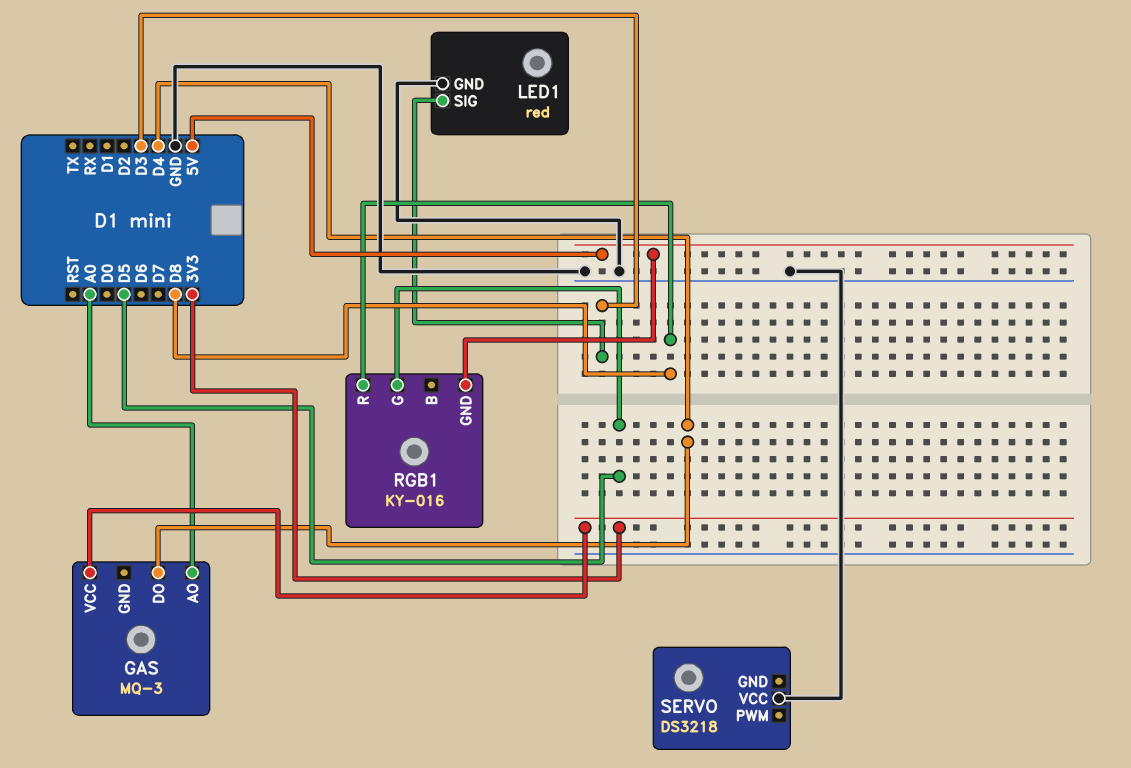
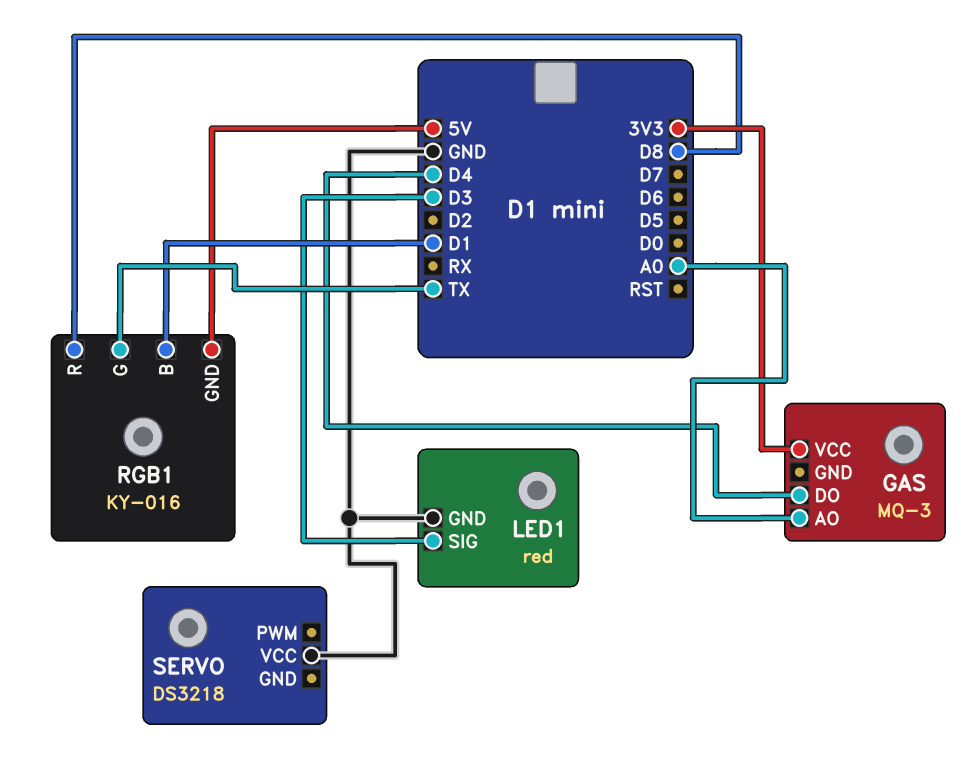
RGB1 pin B: none -> D1
RGB1 pin G: D5 -> TX

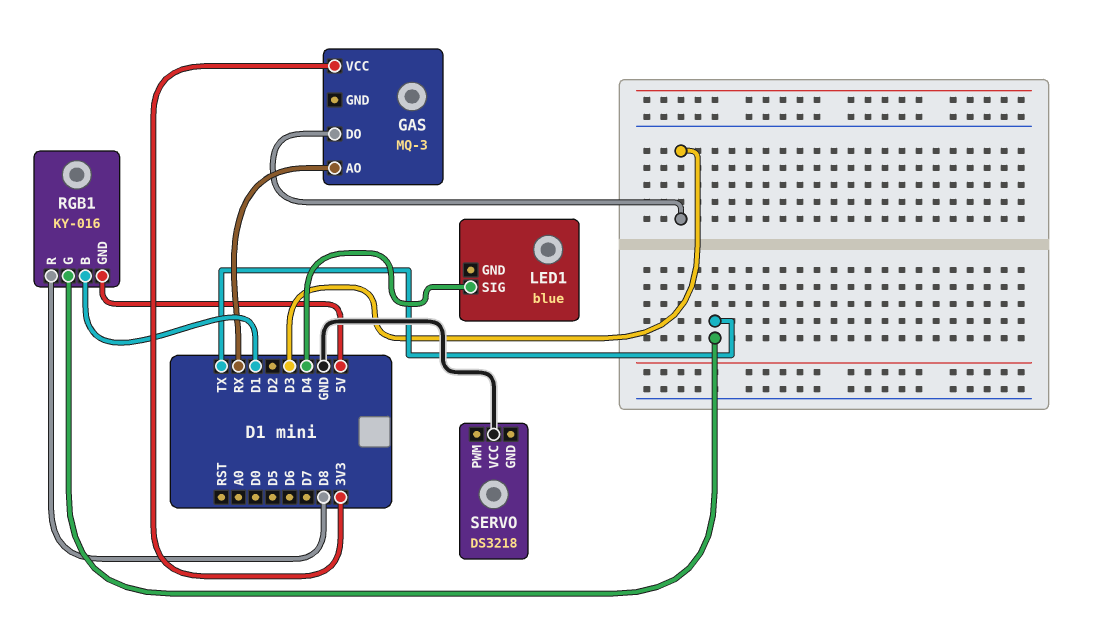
GAS pin AO: A0 -> RX
GAS pin DO: D4 -> D3
LED1: red -> blue
LED1 pin GND: GND -> none
LED1 pin SIG: D3 -> D4

